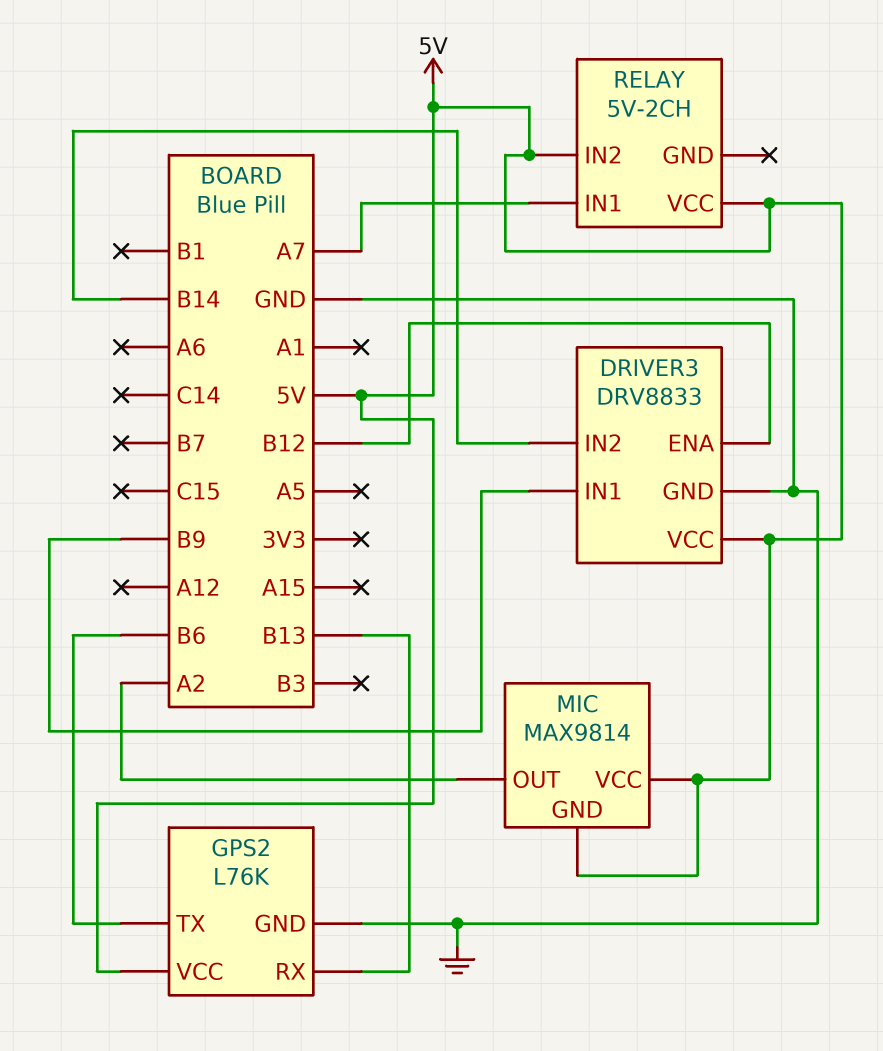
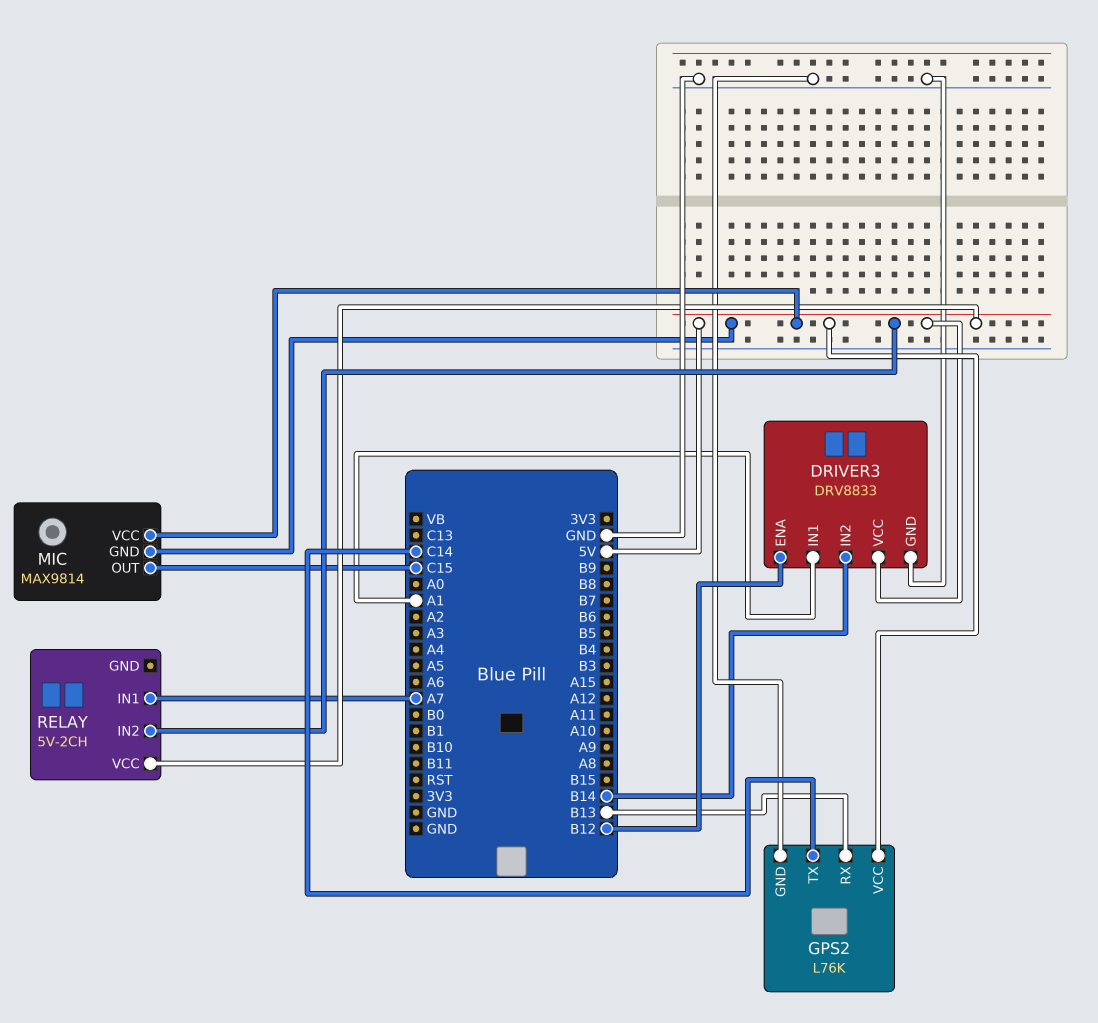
DRIVER3 pin IN1: B9 -> A1
GPS2 pin TX: B6 -> C14
MIC pin OUT: A2 -> C15

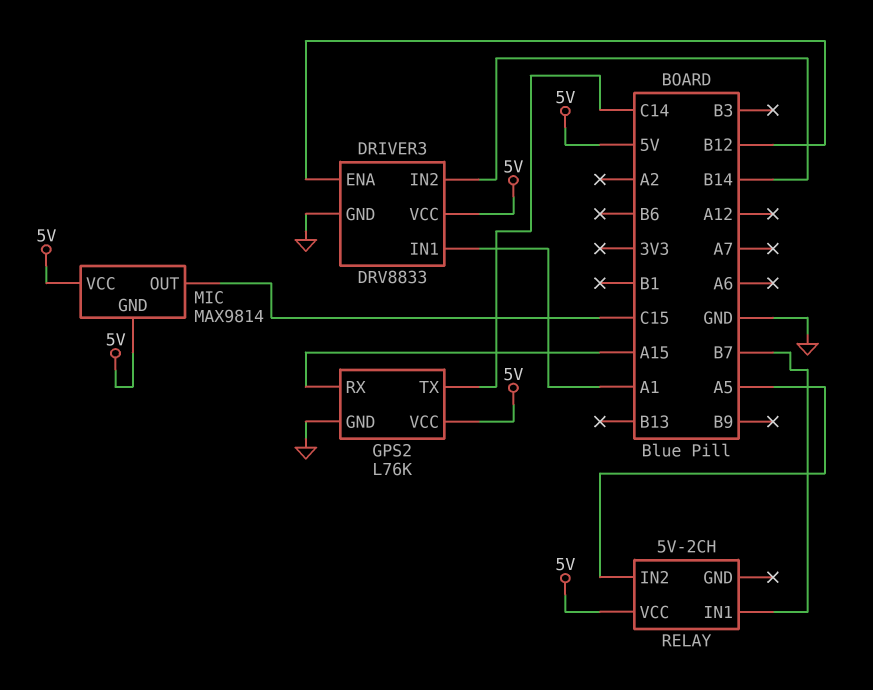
GPS2 pin RX: B13 -> A15
RELAY pin IN1: A7 -> B7
RELAY pin IN2: 5V -> A5

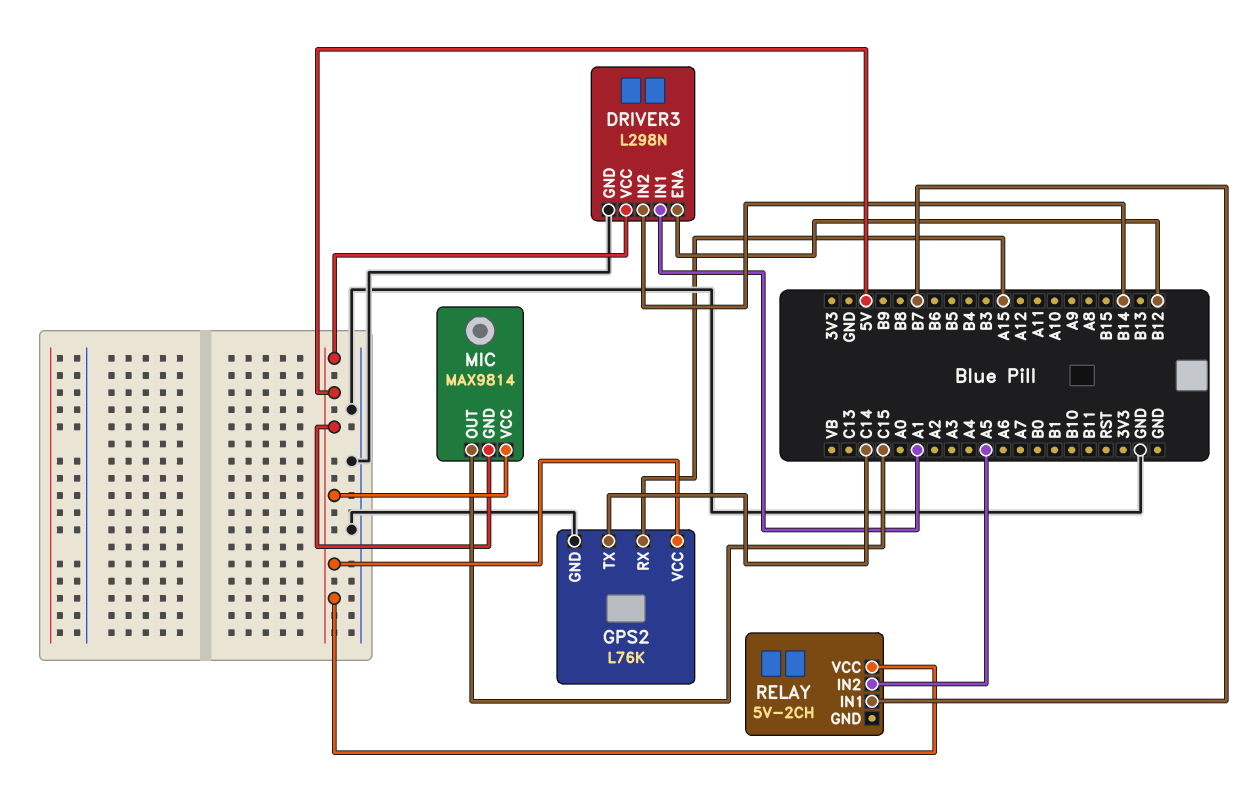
DRIVER3: DRV8833 -> L298N

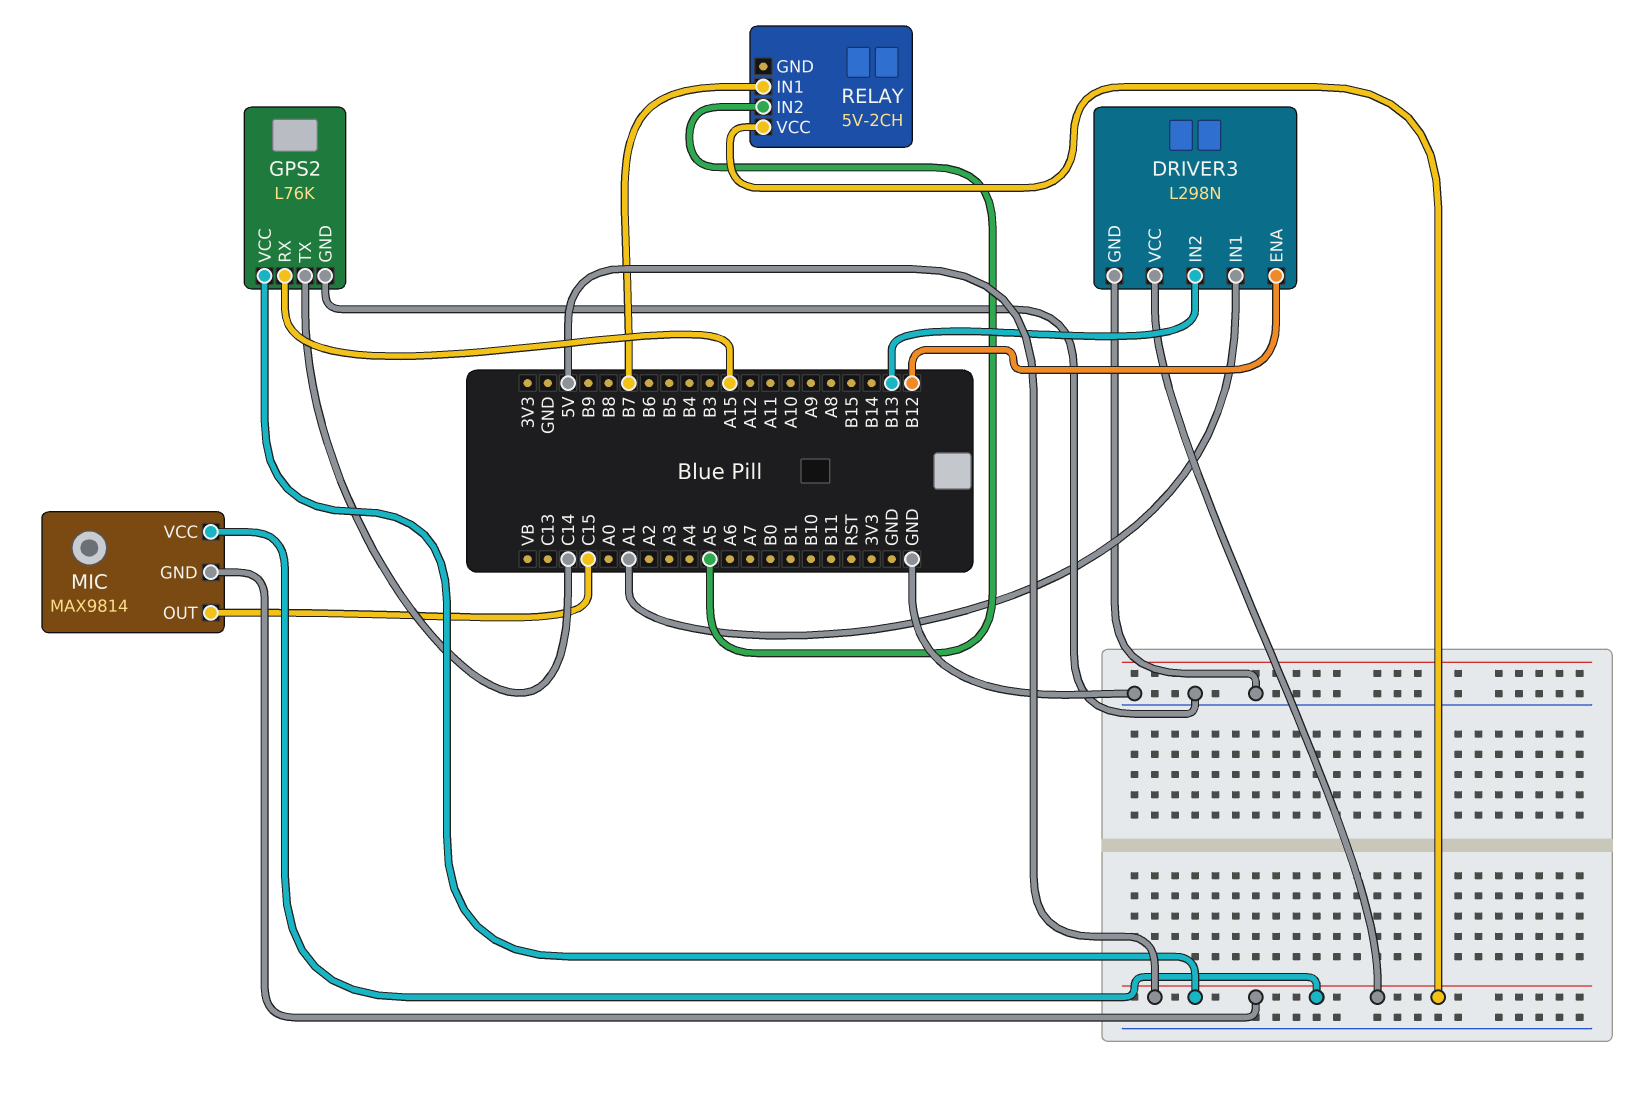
DRIVER3 pin IN2: B14 -> B13

